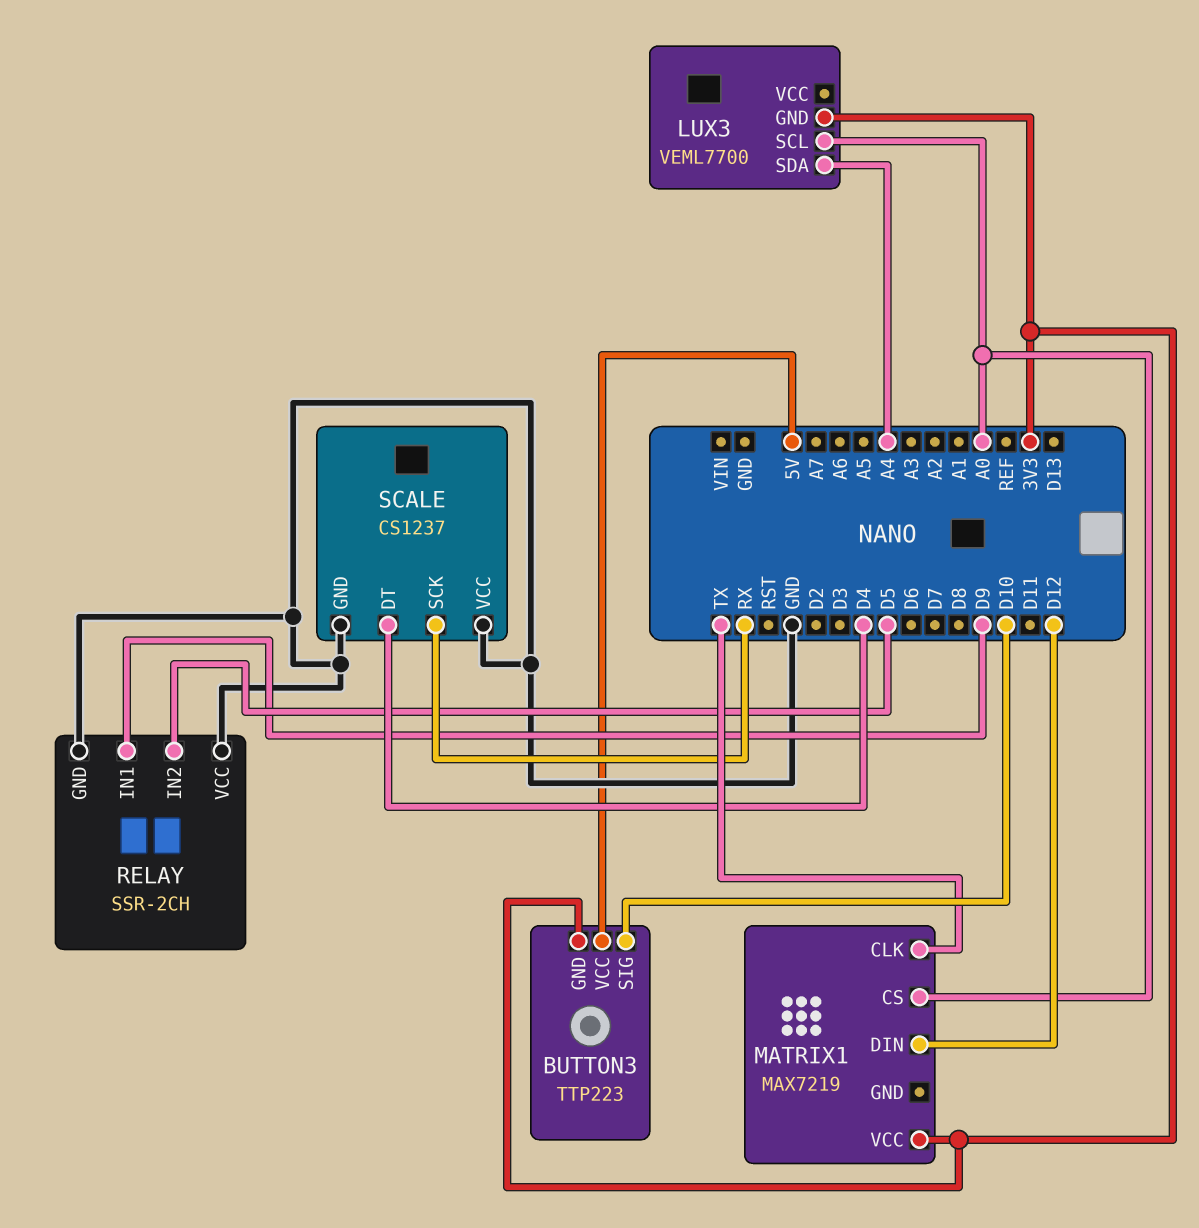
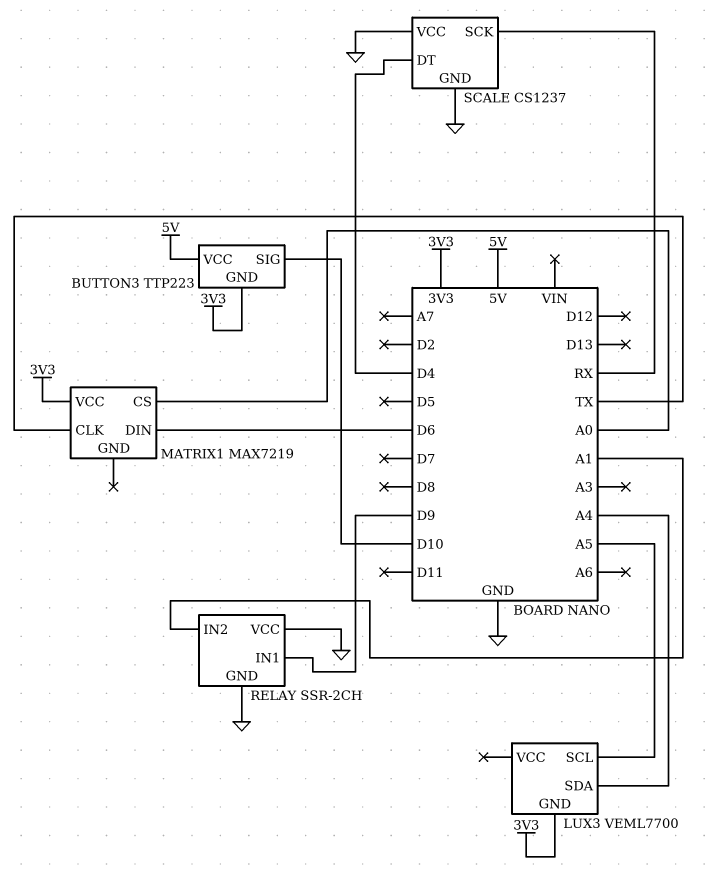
LUX3 pin SCL: A0 -> A5
MATRIX1 pin DIN: D12 -> D6
RELAY pin IN2: D5 -> A1

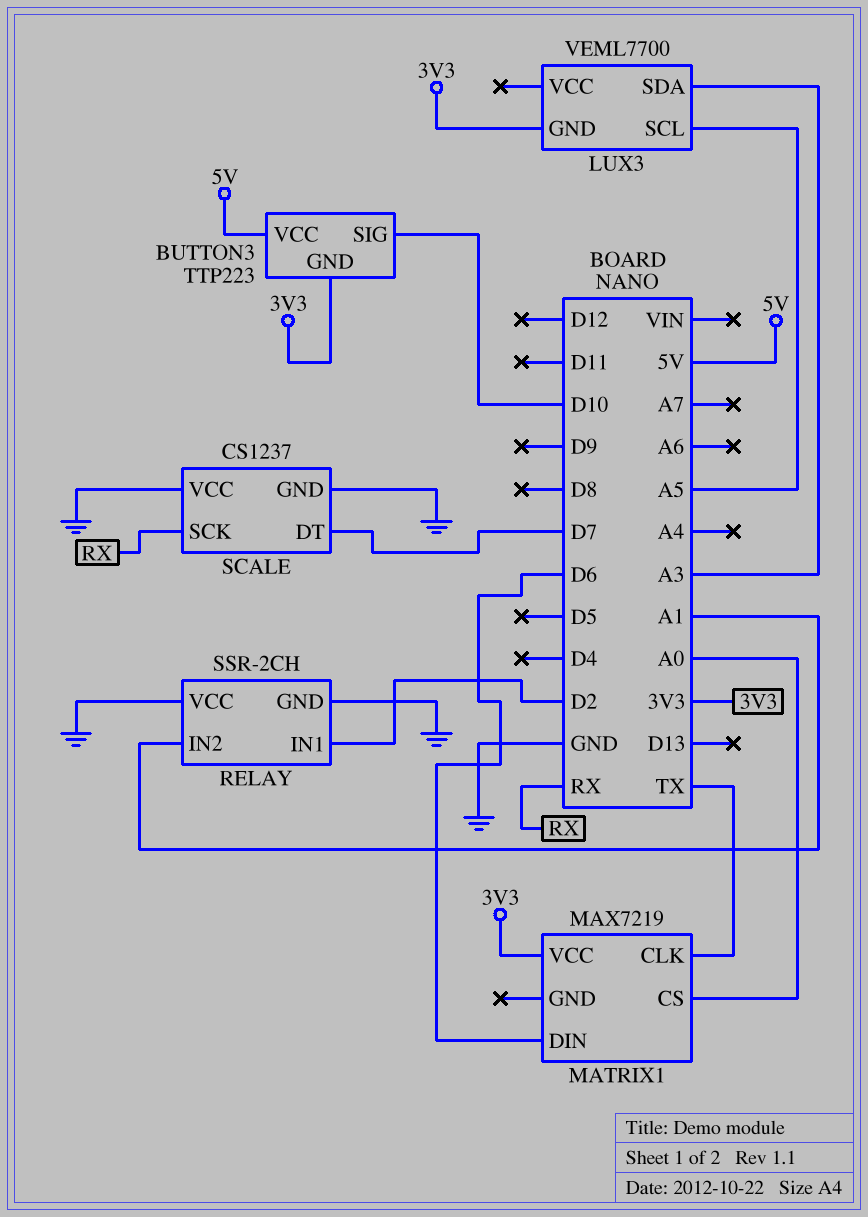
LUX3 pin SDA: A4 -> A3
RELAY pin IN1: D9 -> D2
SCALE pin DT: D4 -> D7

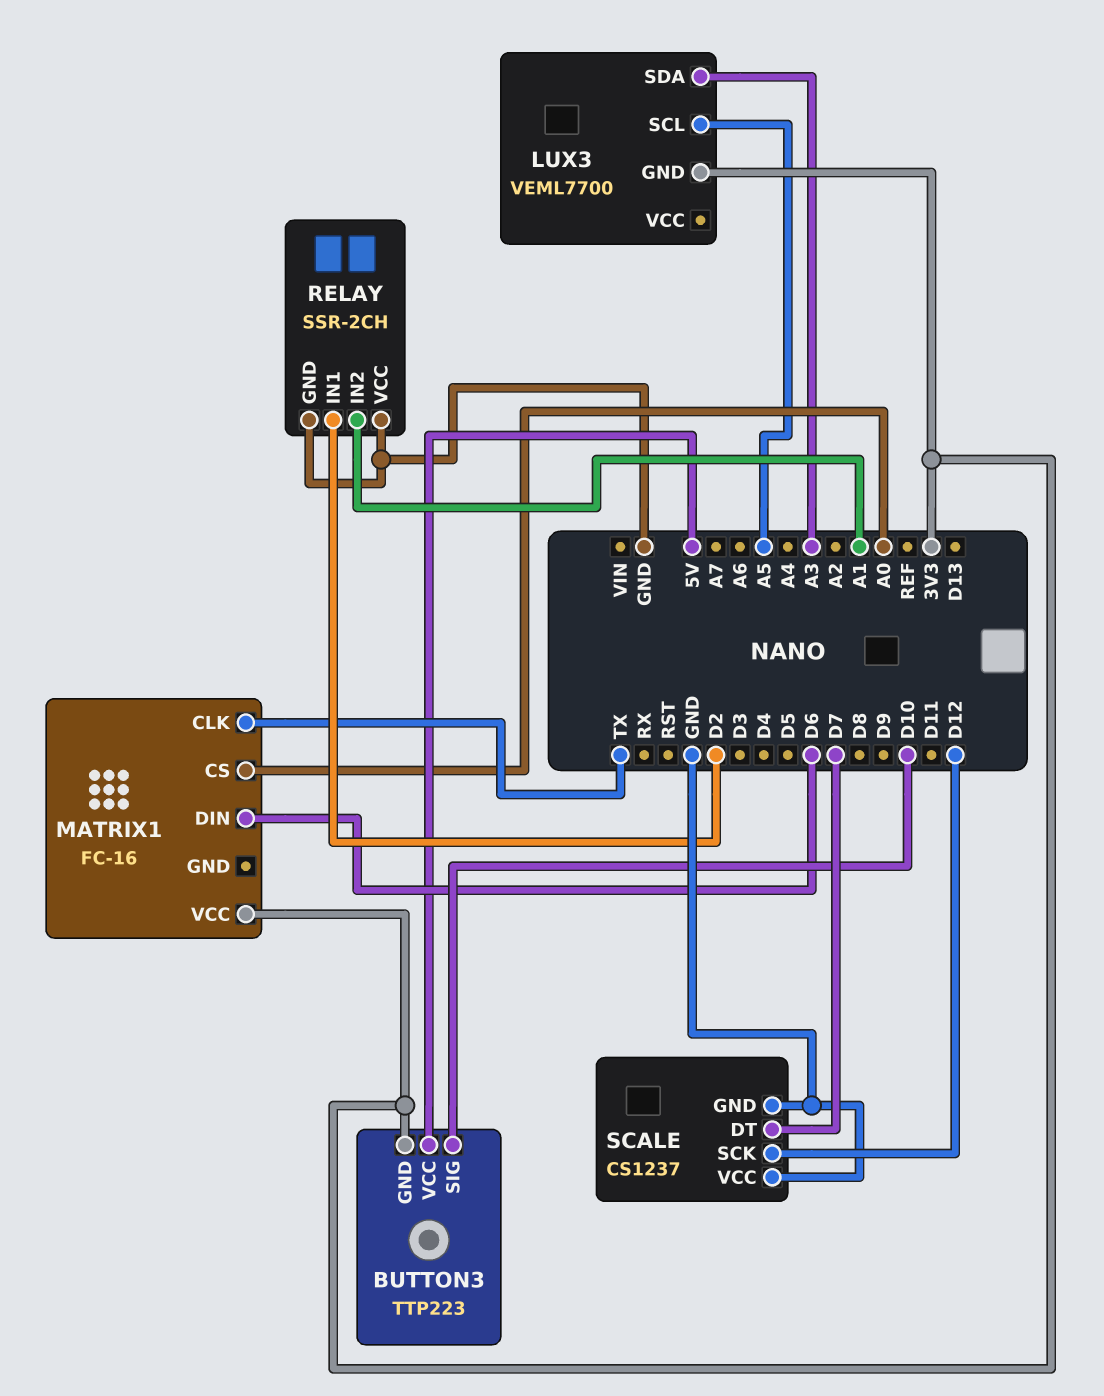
MATRIX1: MAX7219 -> FC-16
SCALE pin SCK: RX -> D12

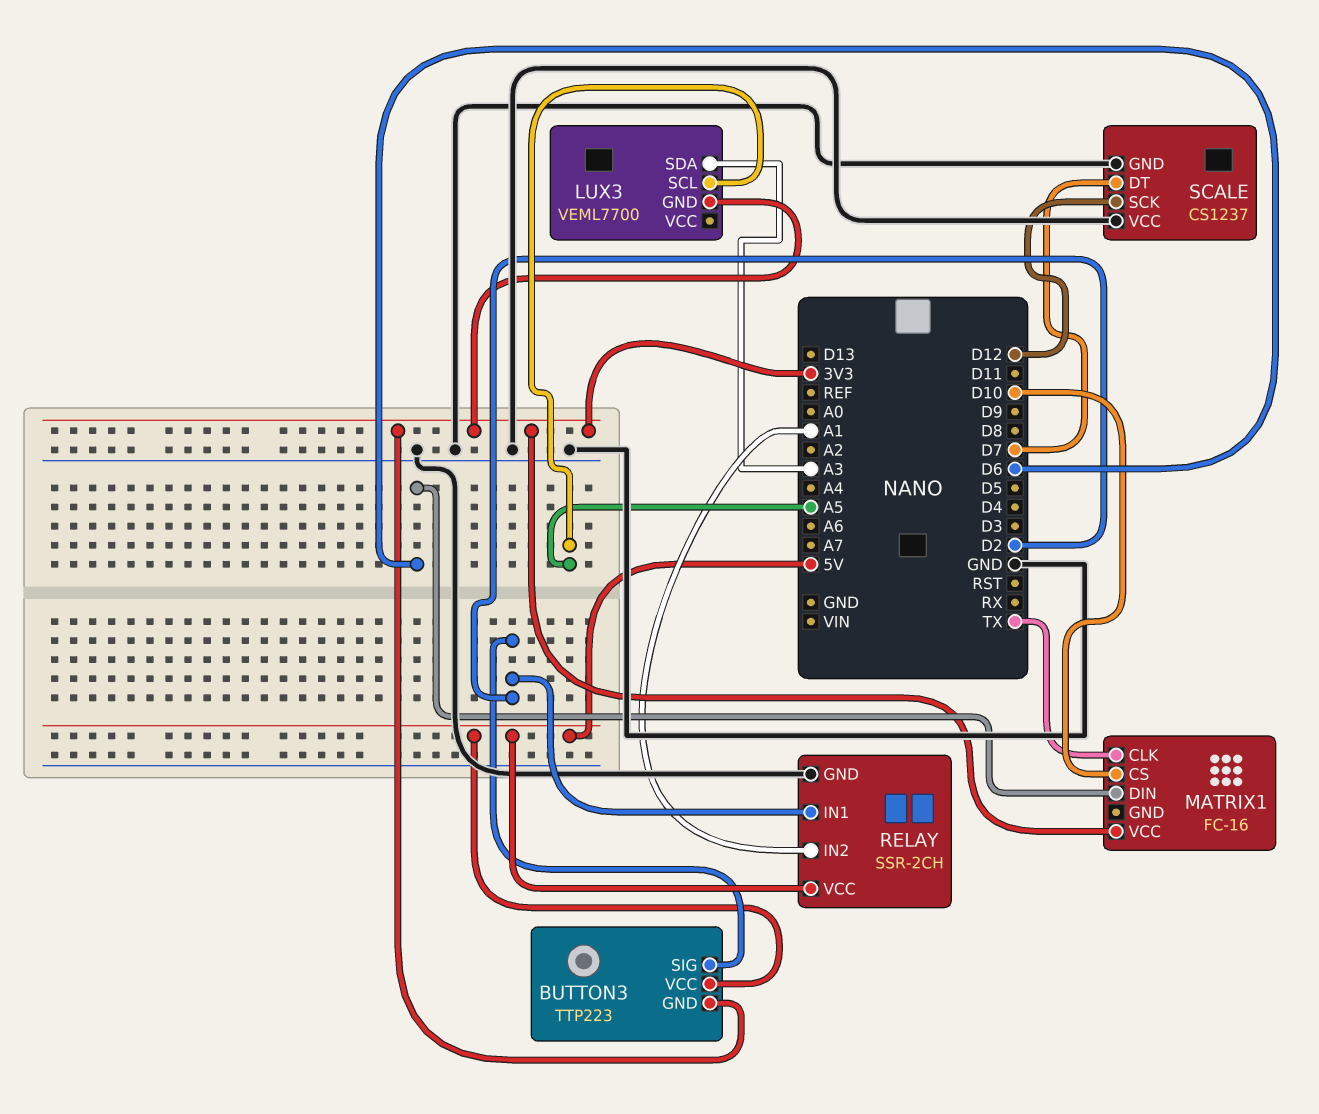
BUTTON3 pin SIG: D10 -> D2
MATRIX1 pin CS: A0 -> D10
RELAY pin VCC: GND -> 5V

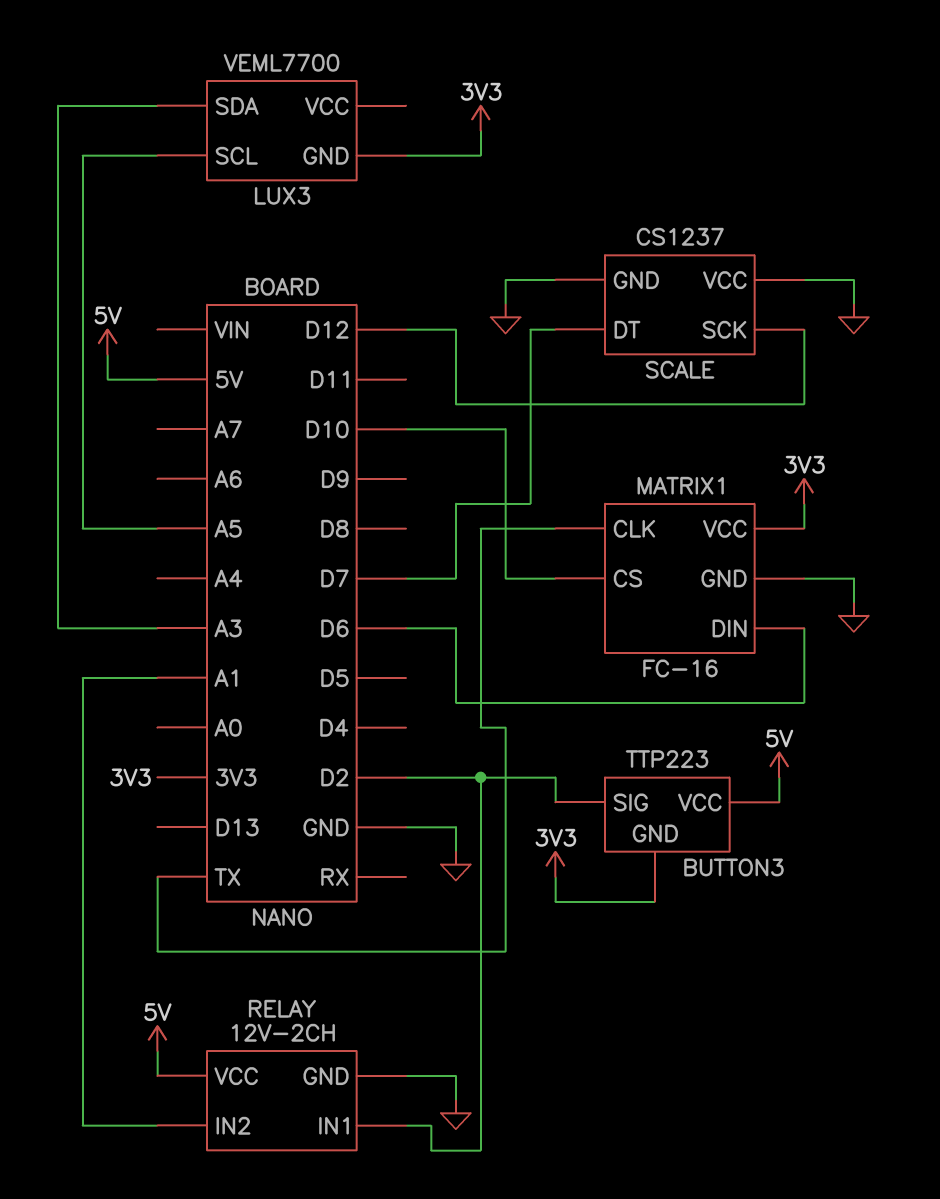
MATRIX1 pin GND: none -> GND
RELAY: SSR-2CH -> 12V-2CH

